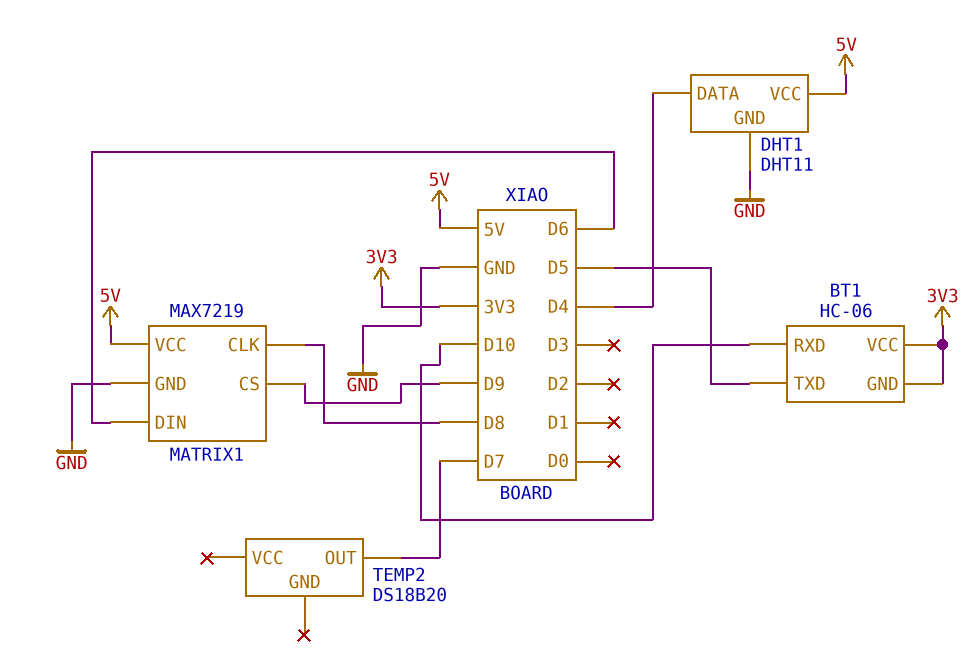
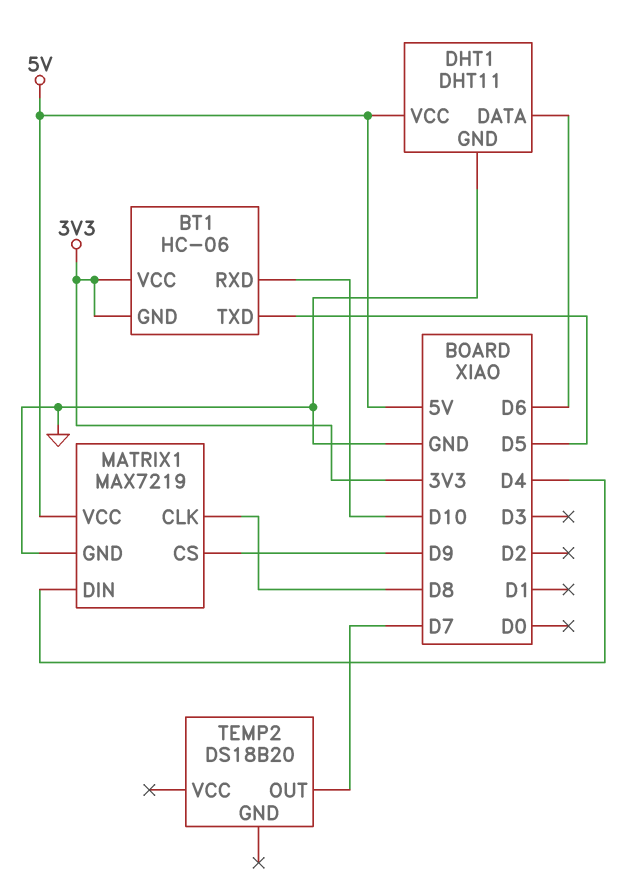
DHT1 pin DATA: D4 -> D6
MATRIX1 pin DIN: D6 -> D4

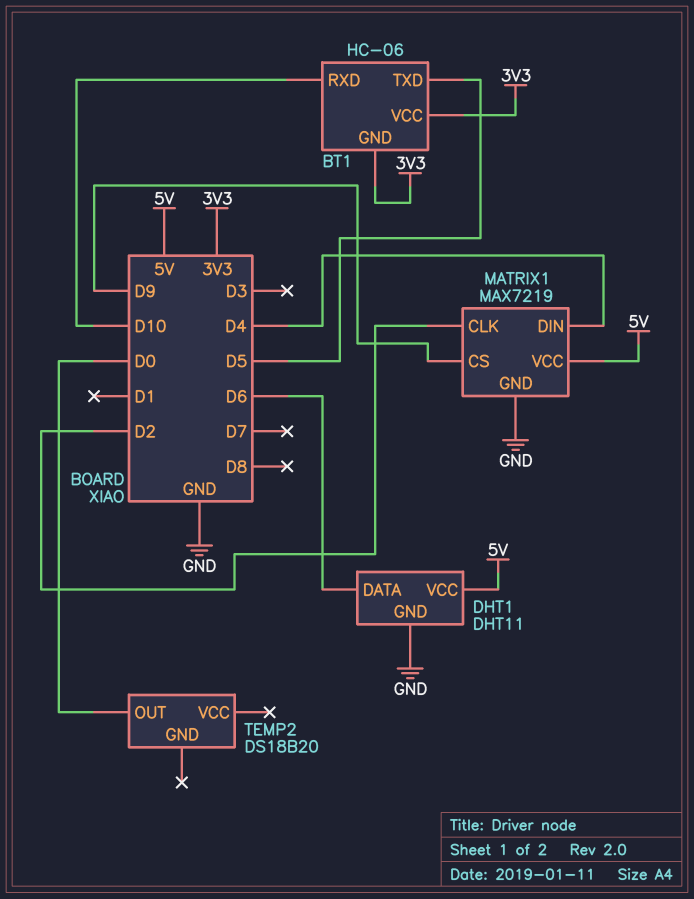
MATRIX1 pin CLK: D8 -> D2
TEMP2 pin OUT: D7 -> D0

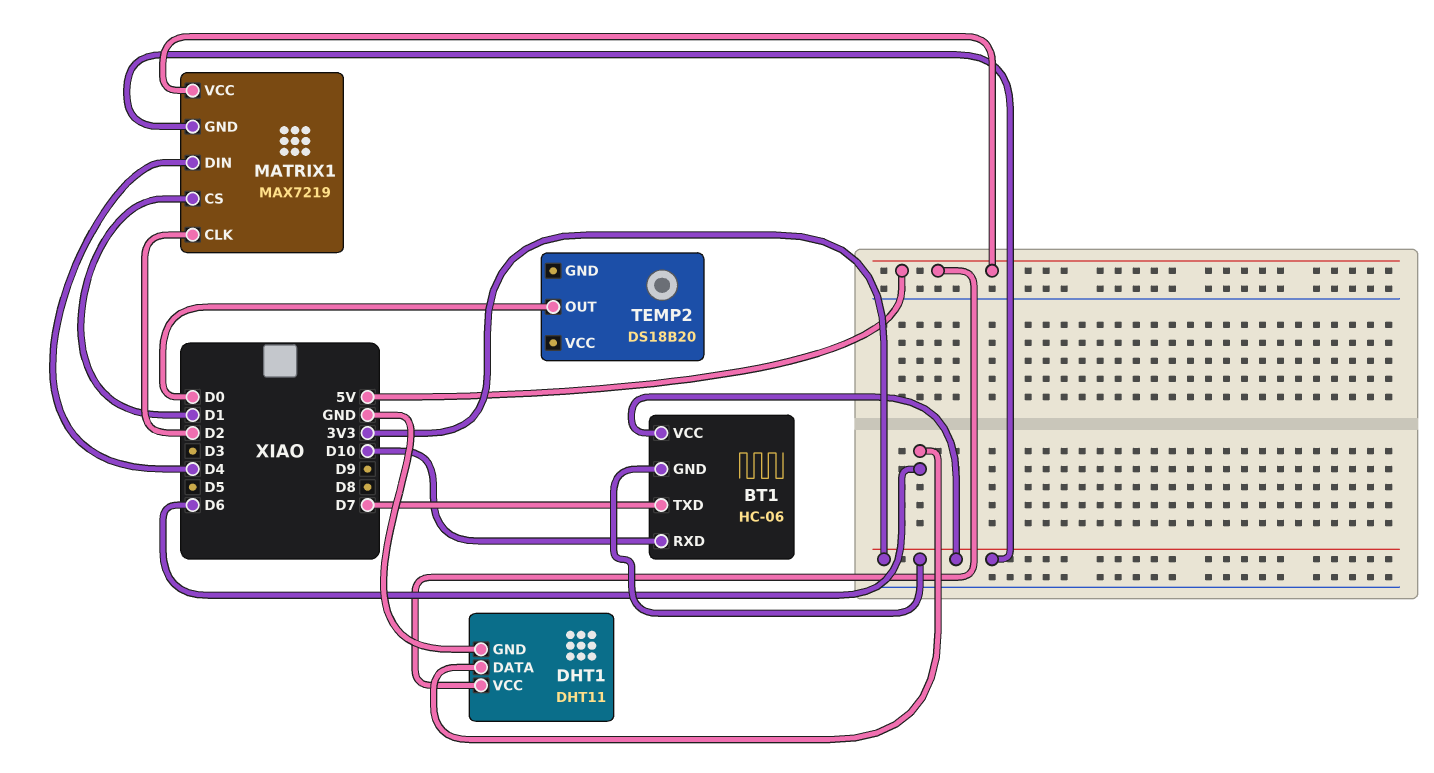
BT1 pin TXD: D5 -> D7
MATRIX1 pin CS: D9 -> D1
MATRIX1 pin GND: GND -> 3V3

